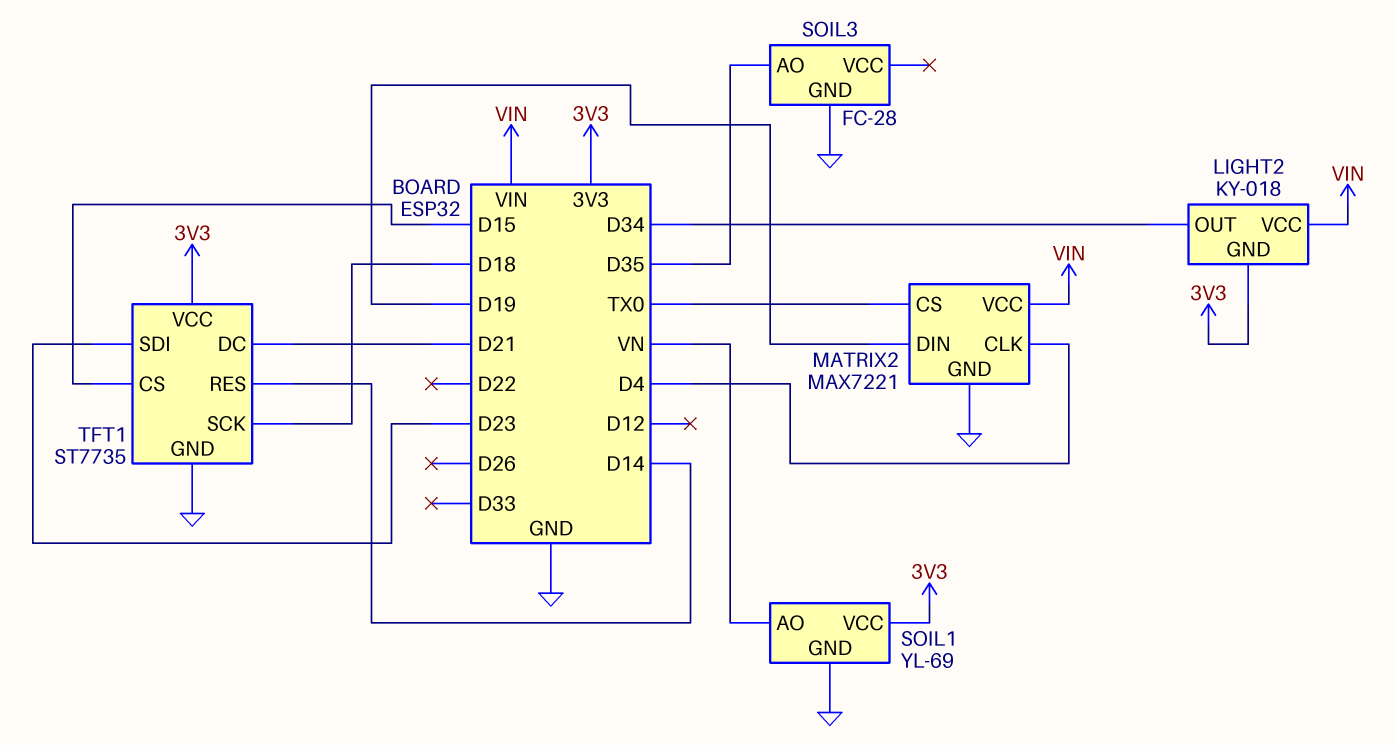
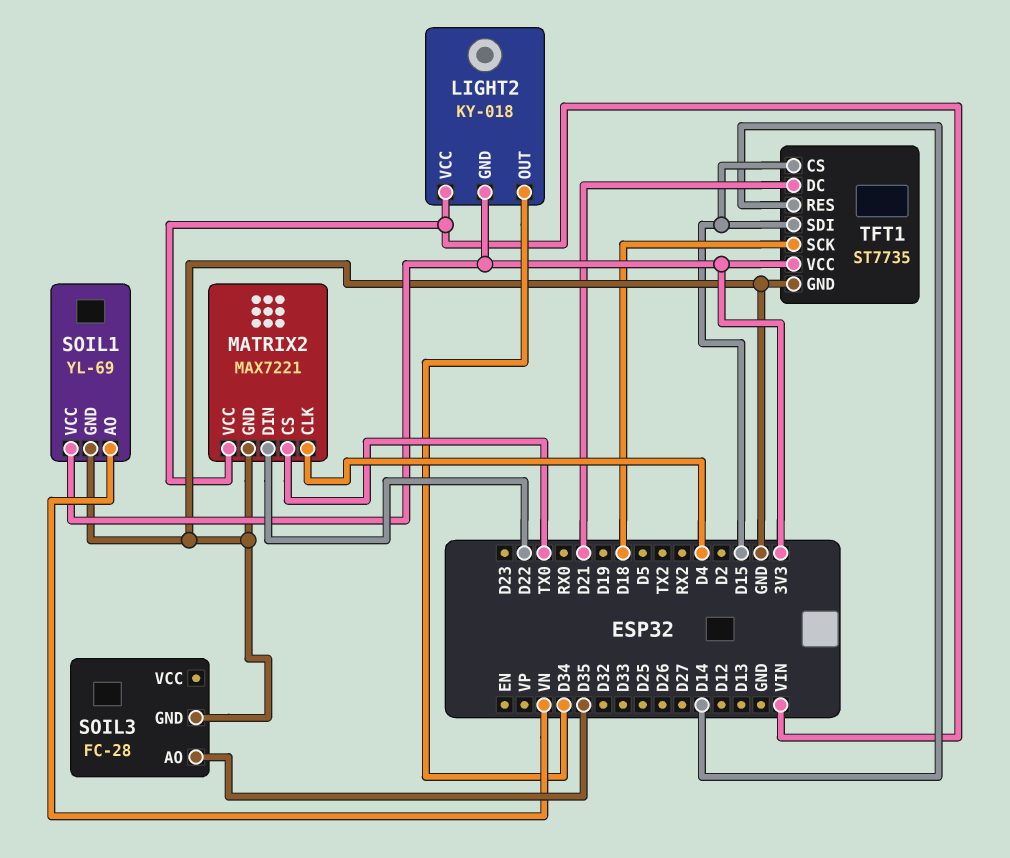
MATRIX2 pin DIN: D19 -> D22
TFT1 pin SDI: D23 -> D15

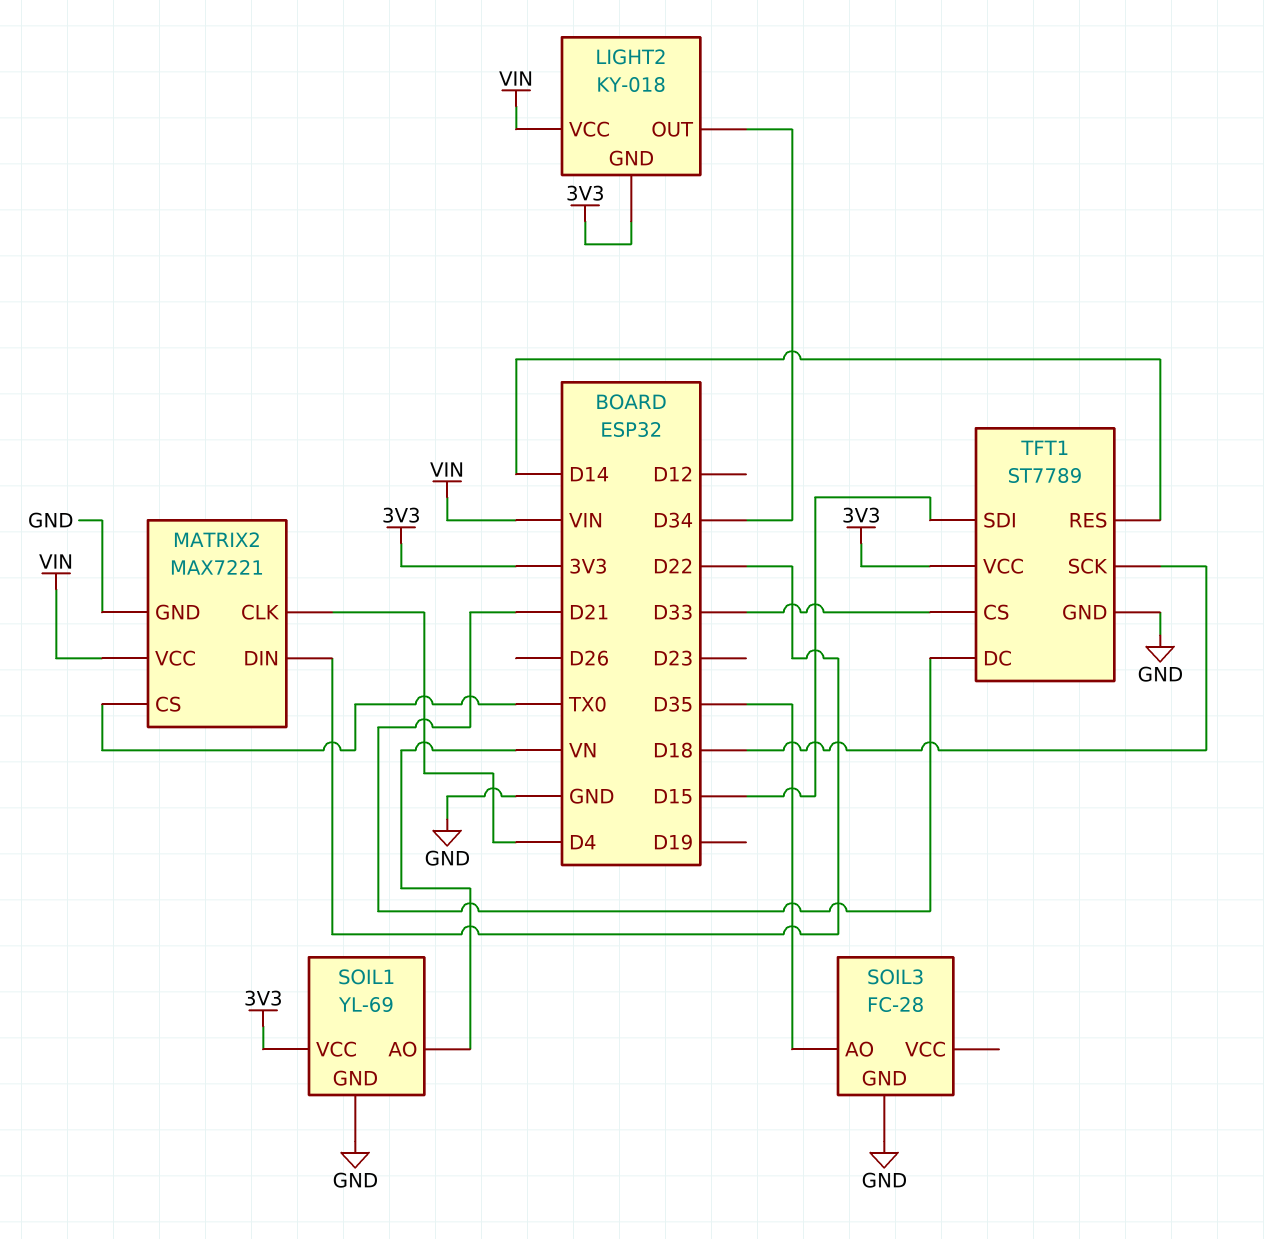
TFT1: ST7735 -> ST7789
TFT1 pin CS: D15 -> D33

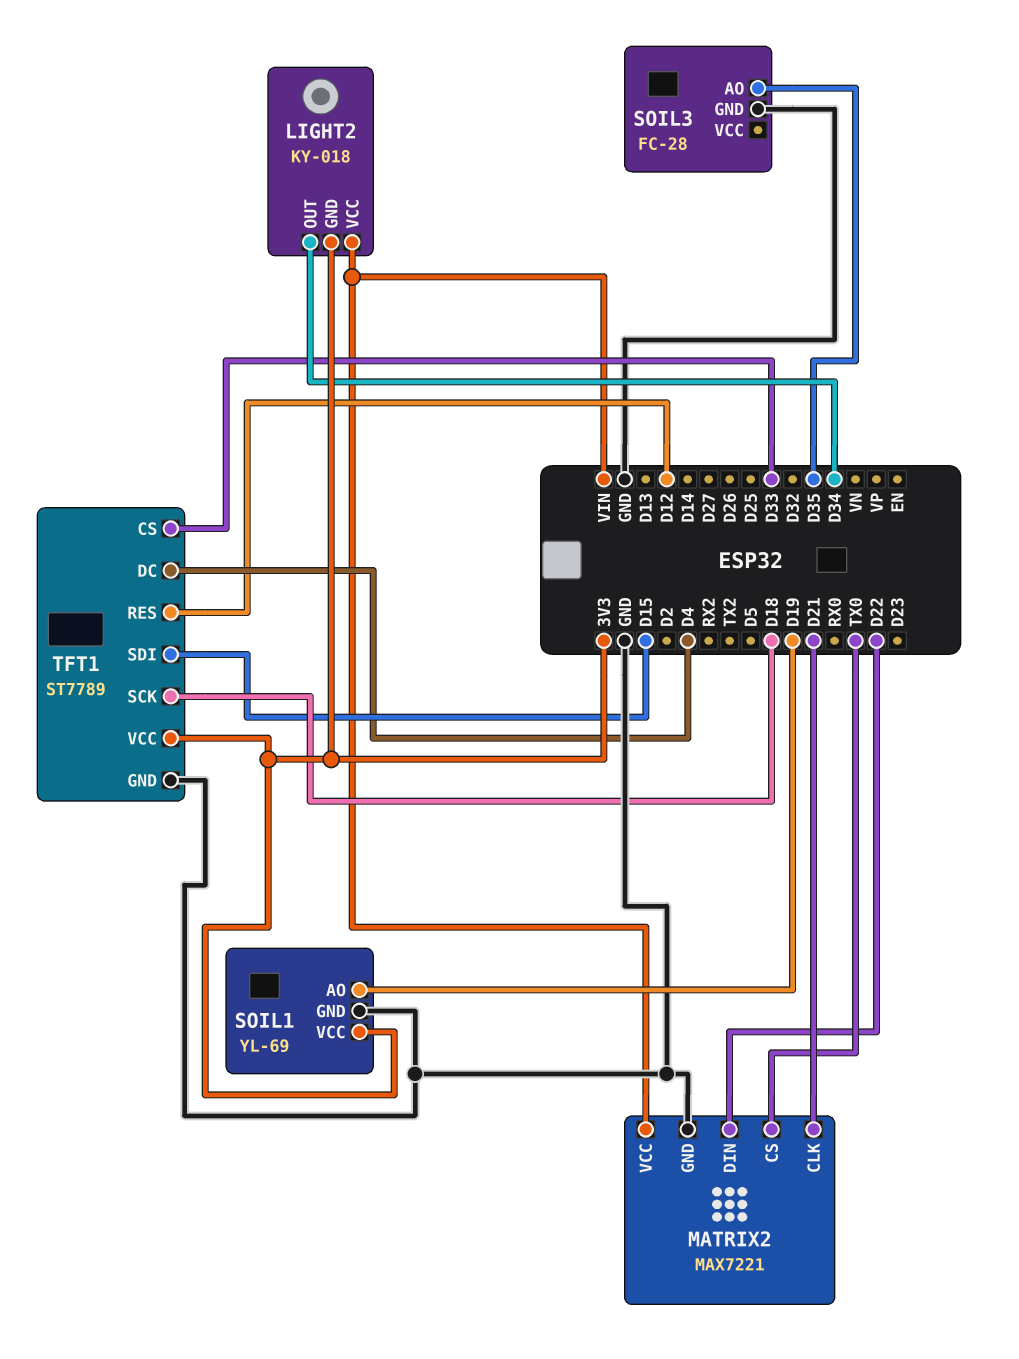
MATRIX2 pin CLK: D4 -> D21
SOIL1 pin AO: VN -> D19
TFT1 pin DC: D21 -> D4
TFT1 pin RES: D14 -> D12

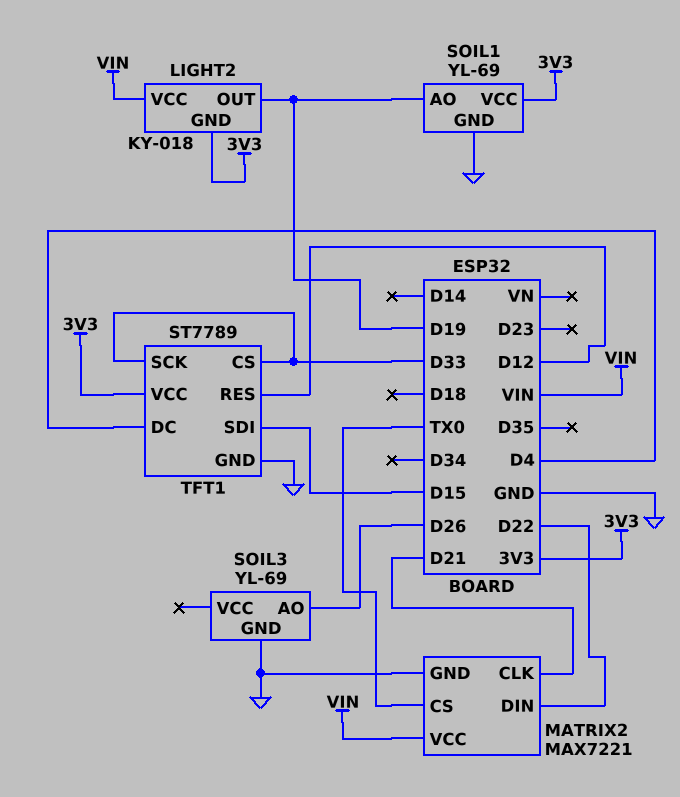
LIGHT2 pin OUT: D34 -> D19
SOIL3: FC-28 -> YL-69
SOIL3 pin AO: D35 -> D26
TFT1 pin SCK: D18 -> D33

